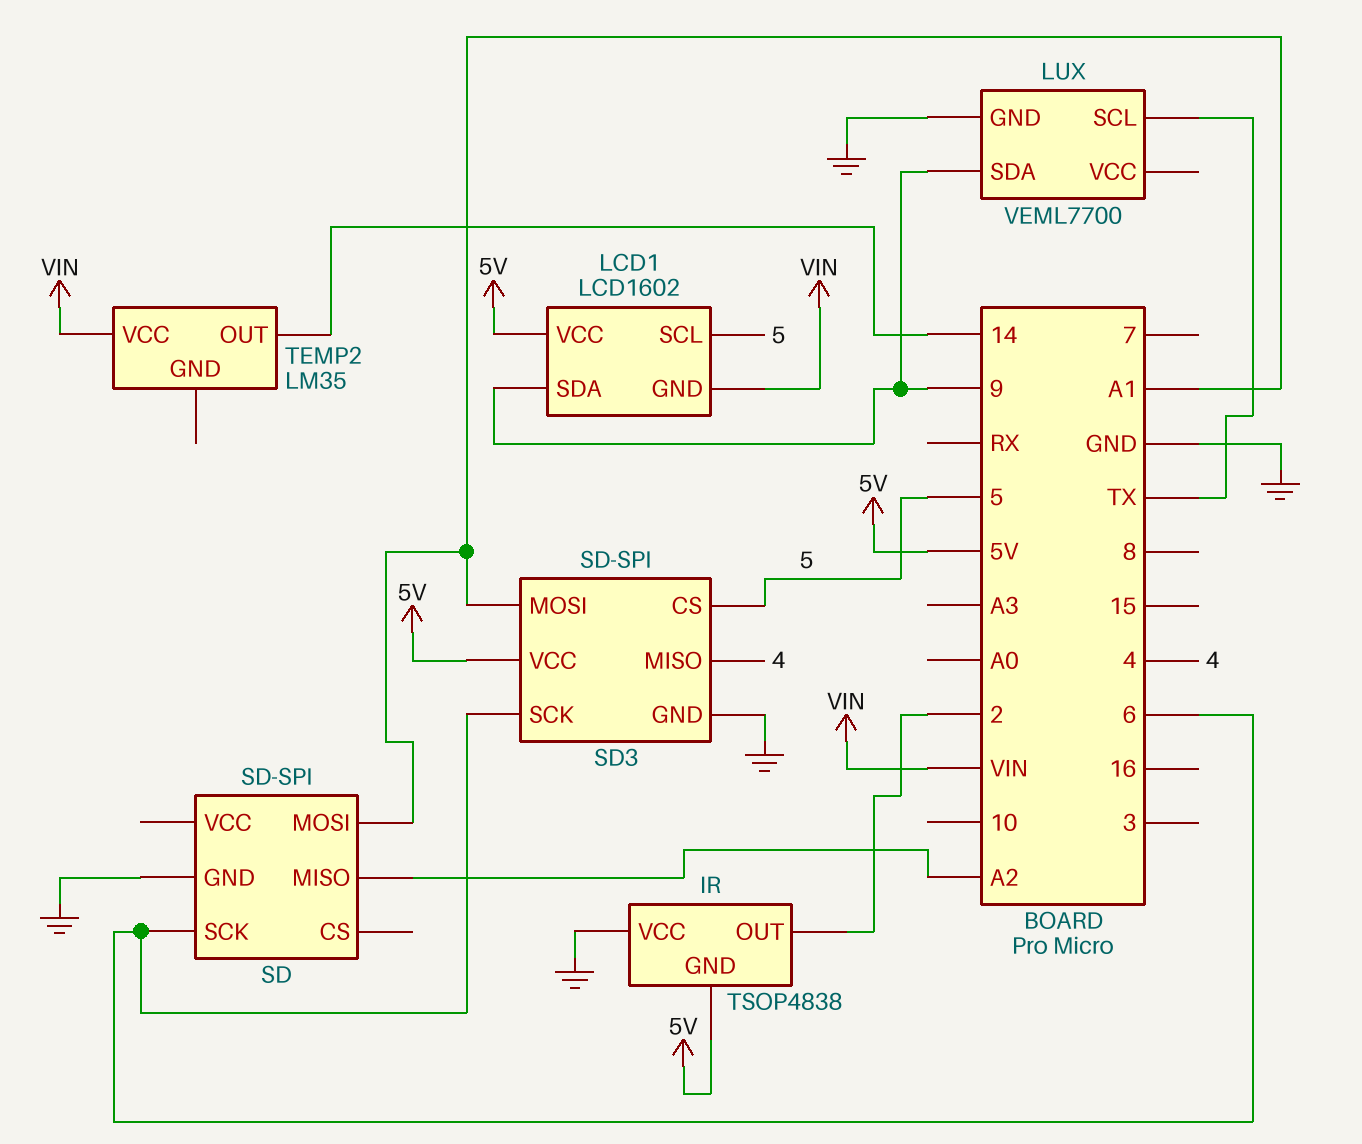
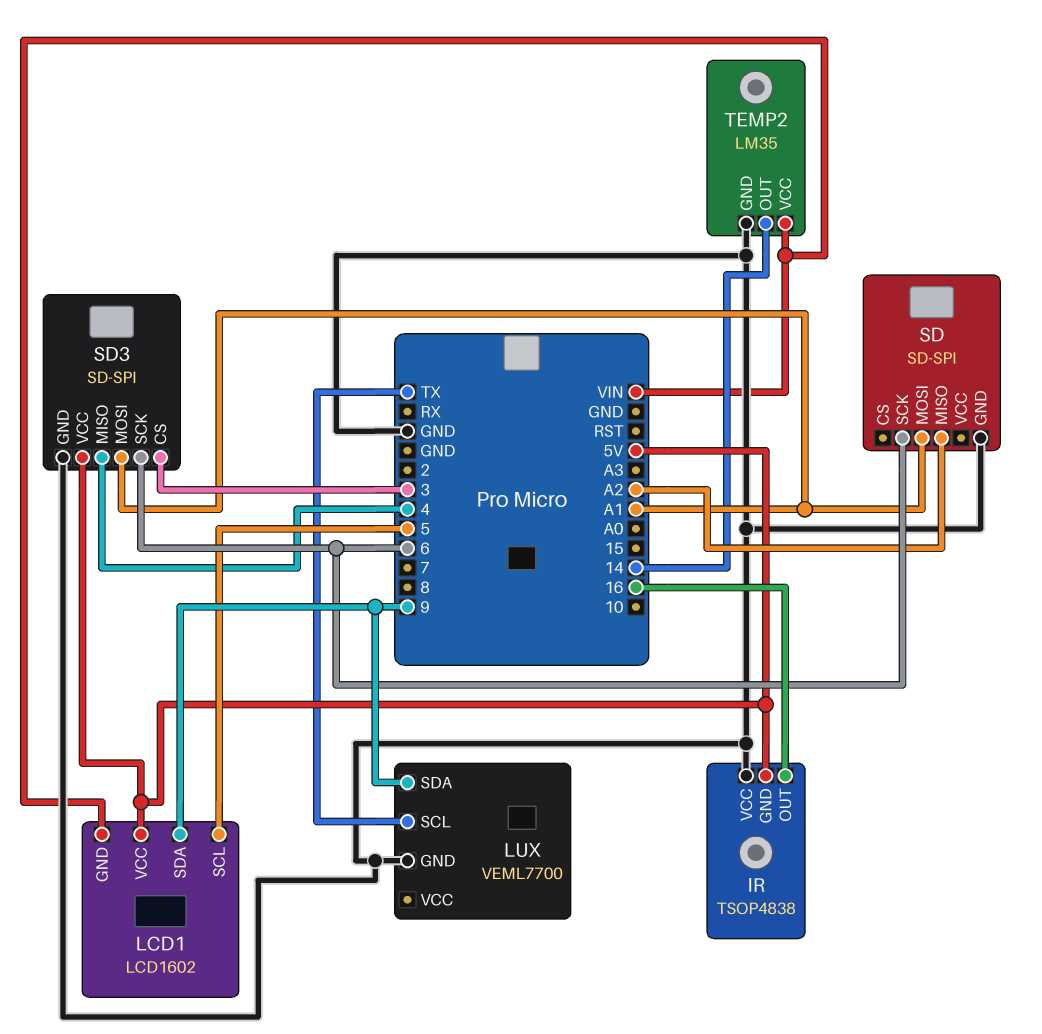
IR pin OUT: 2 -> 16
SD3 pin CS: 5 -> 3
TEMP2 pin GND: none -> GND

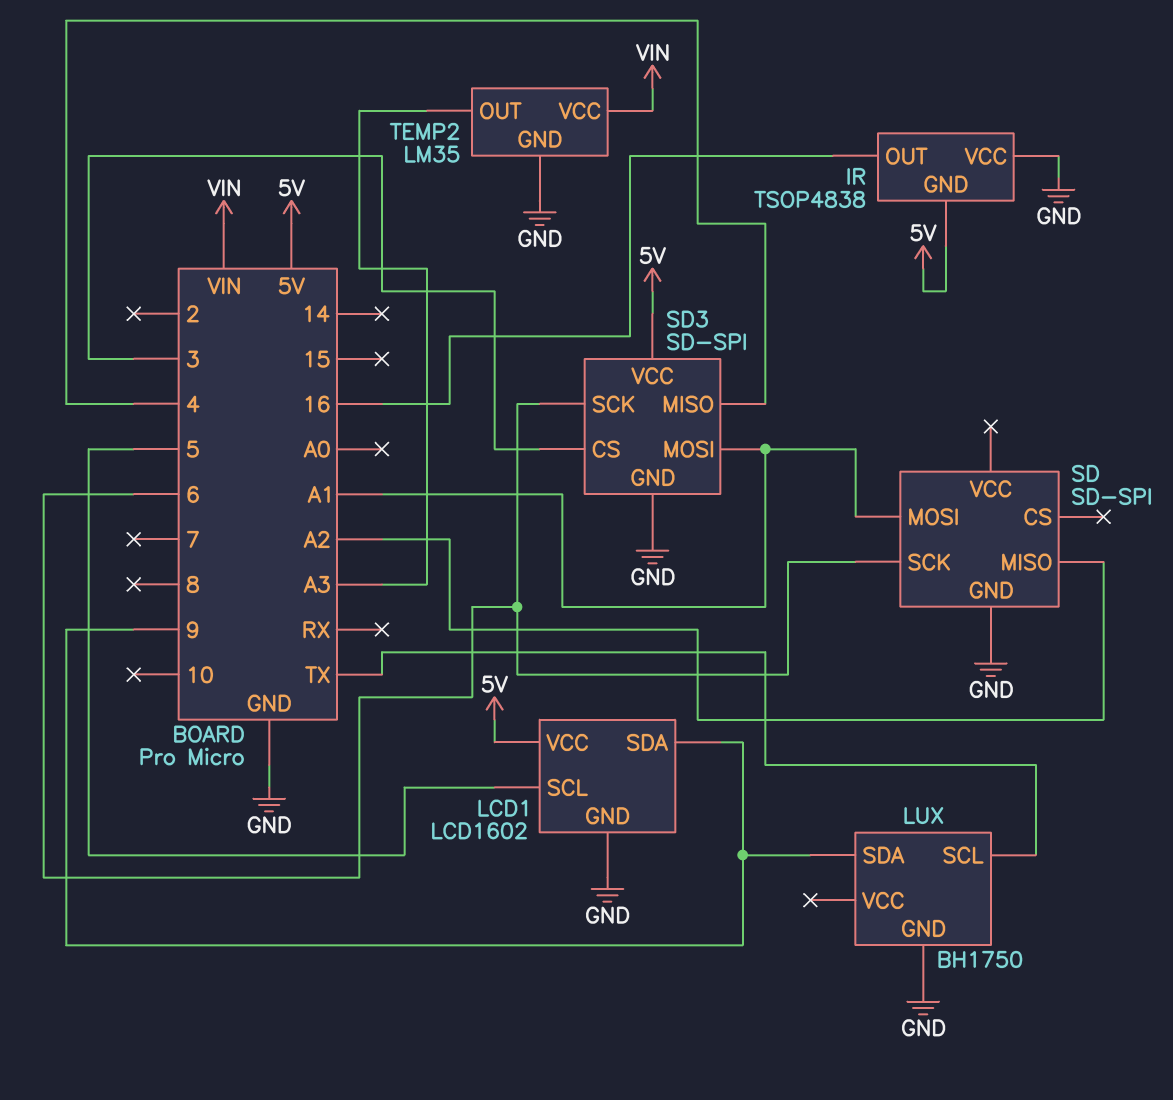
LCD1 pin GND: VIN -> GND
LUX: VEML7700 -> BH1750
TEMP2 pin OUT: 14 -> A3

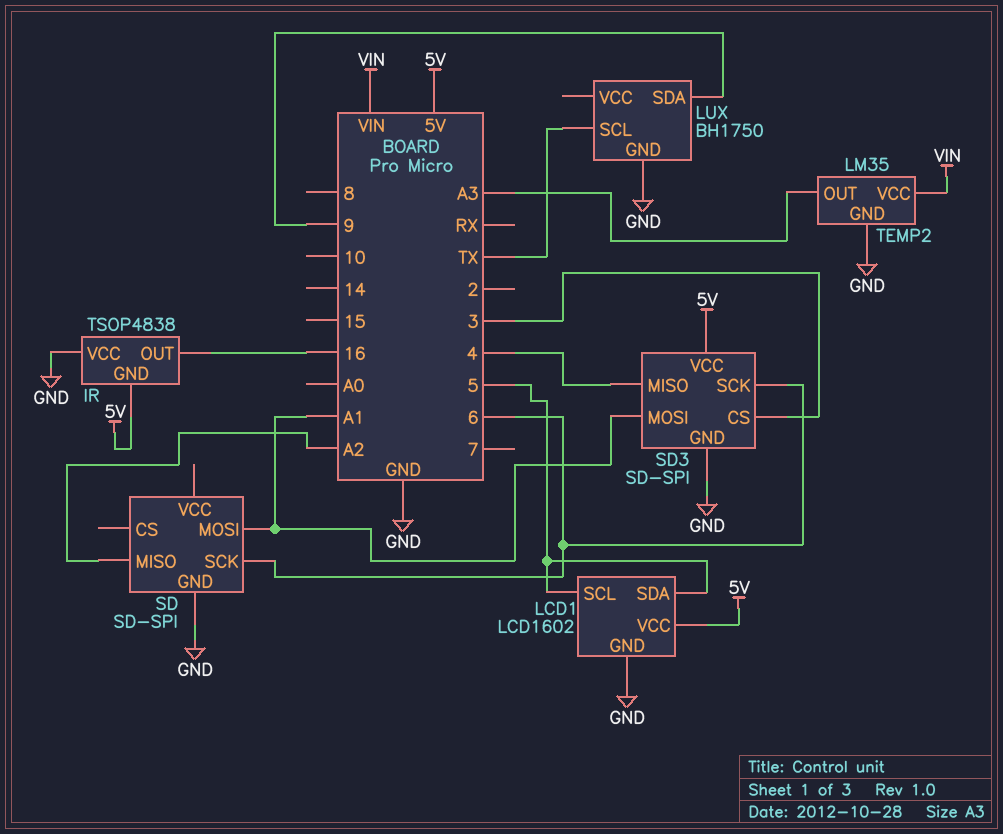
LCD1 pin SDA: 9 -> 5

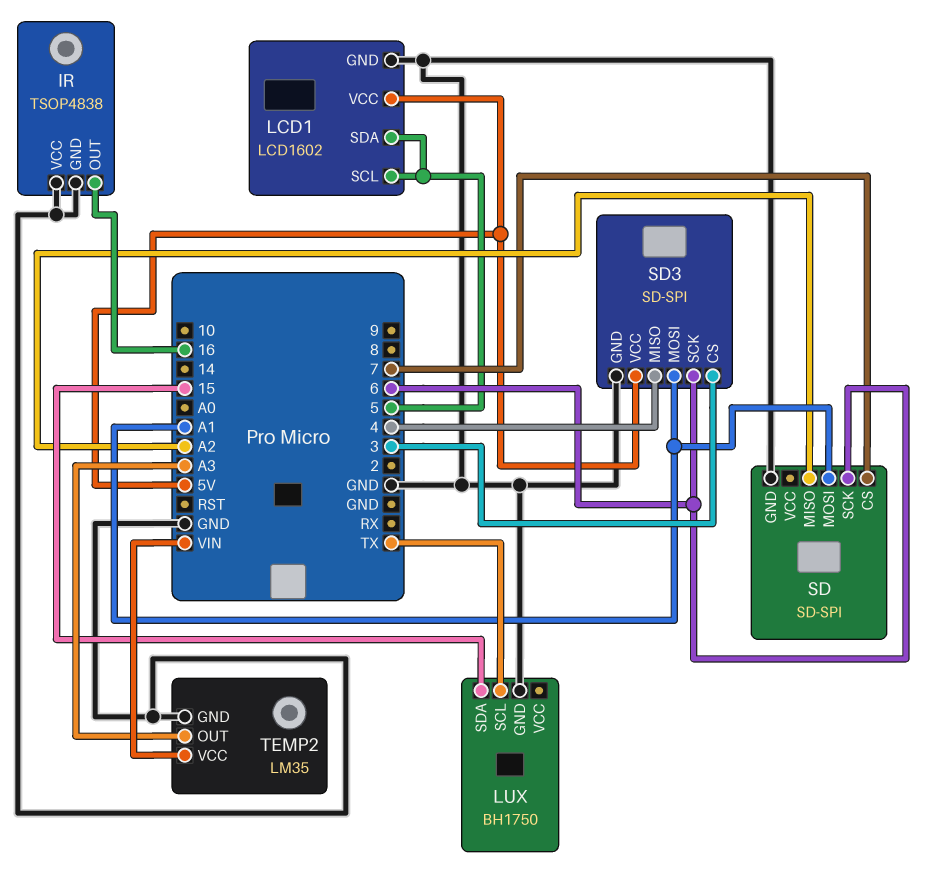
IR pin GND: 5V -> GND
LUX pin SDA: 9 -> 15
SD pin CS: none -> 7

